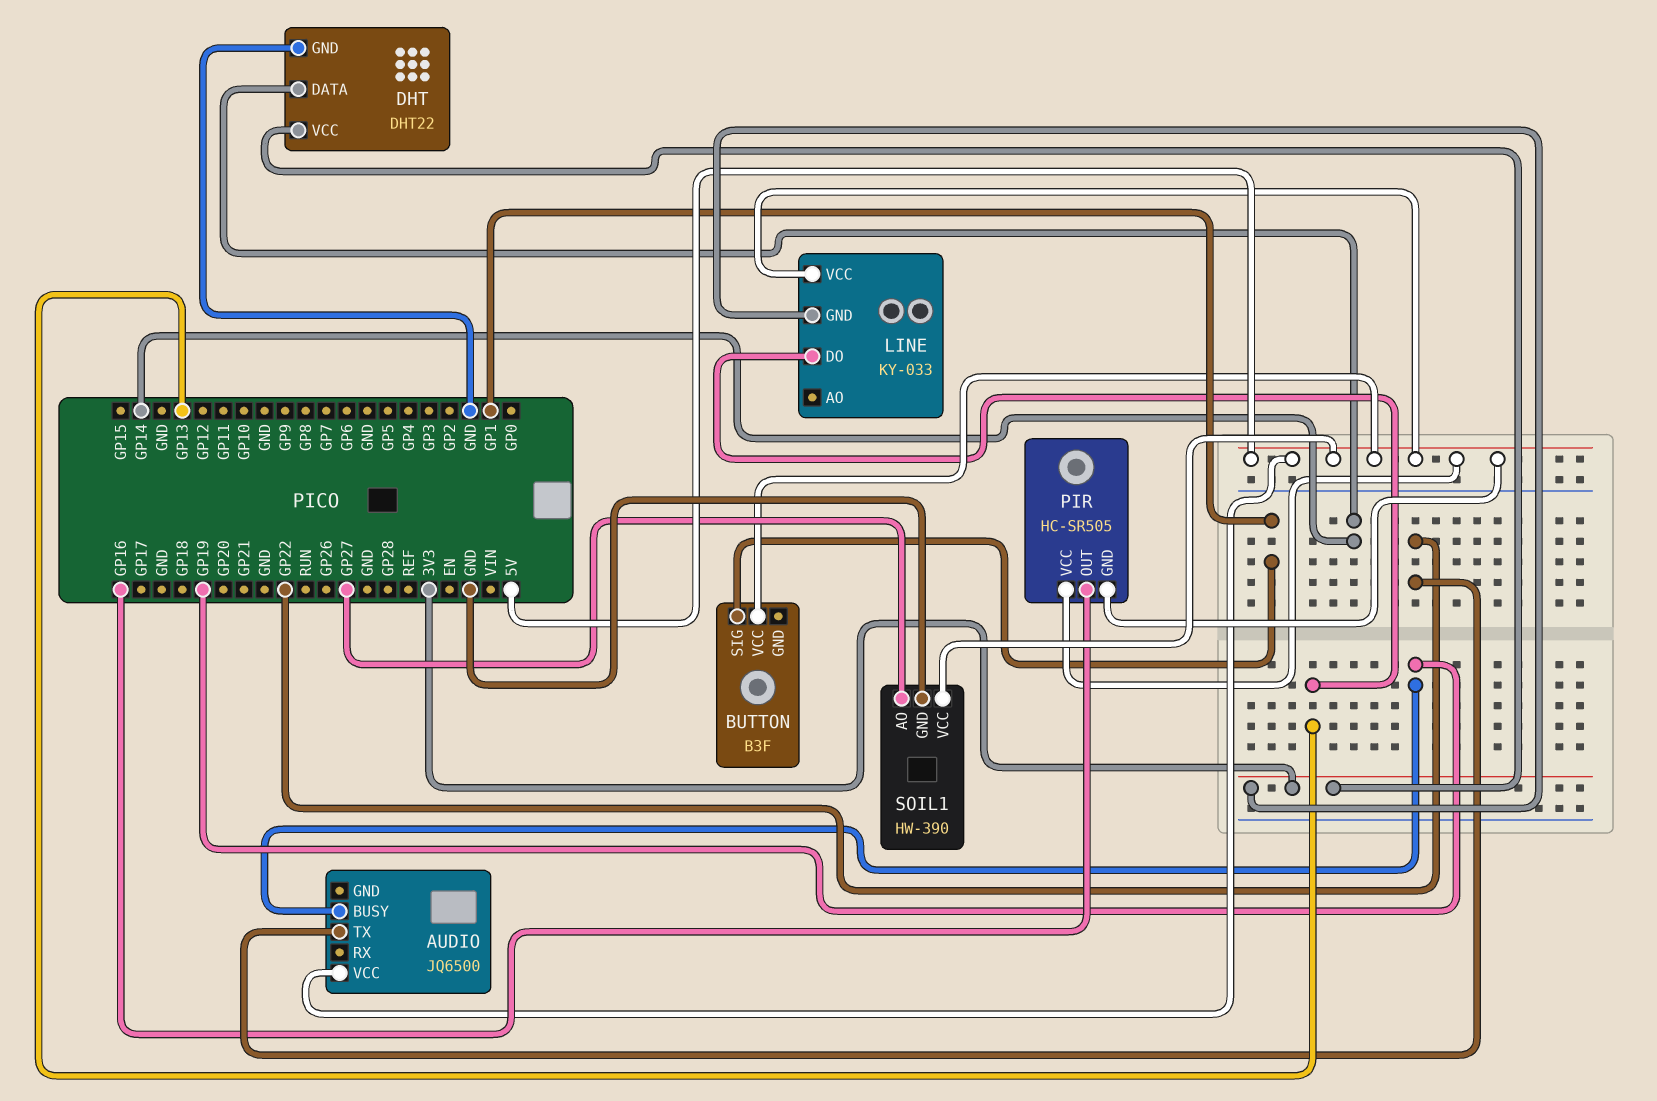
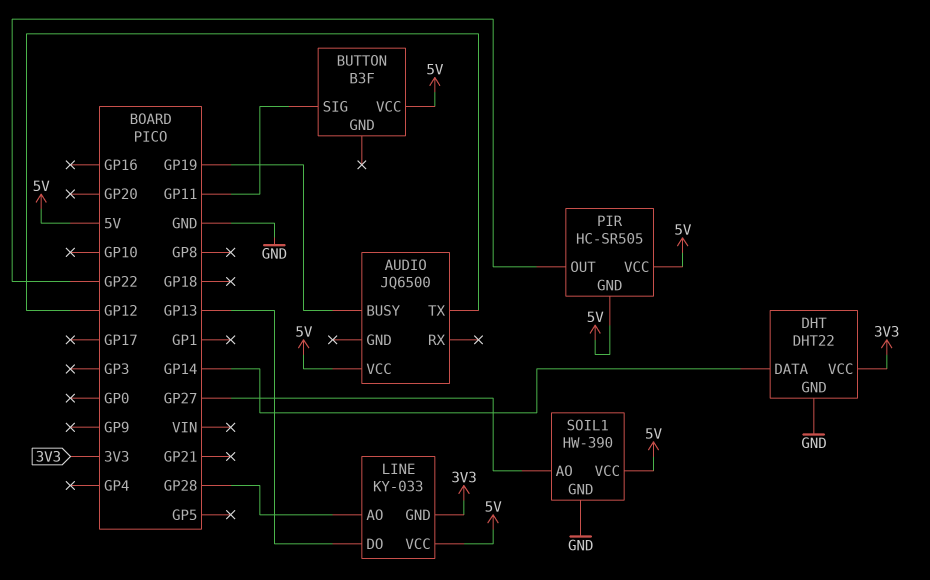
AUDIO pin TX: GP22 -> GP12
BUTTON pin SIG: GP1 -> GP11
LINE pin AO: none -> GP28
PIR pin OUT: GP16 -> GP22

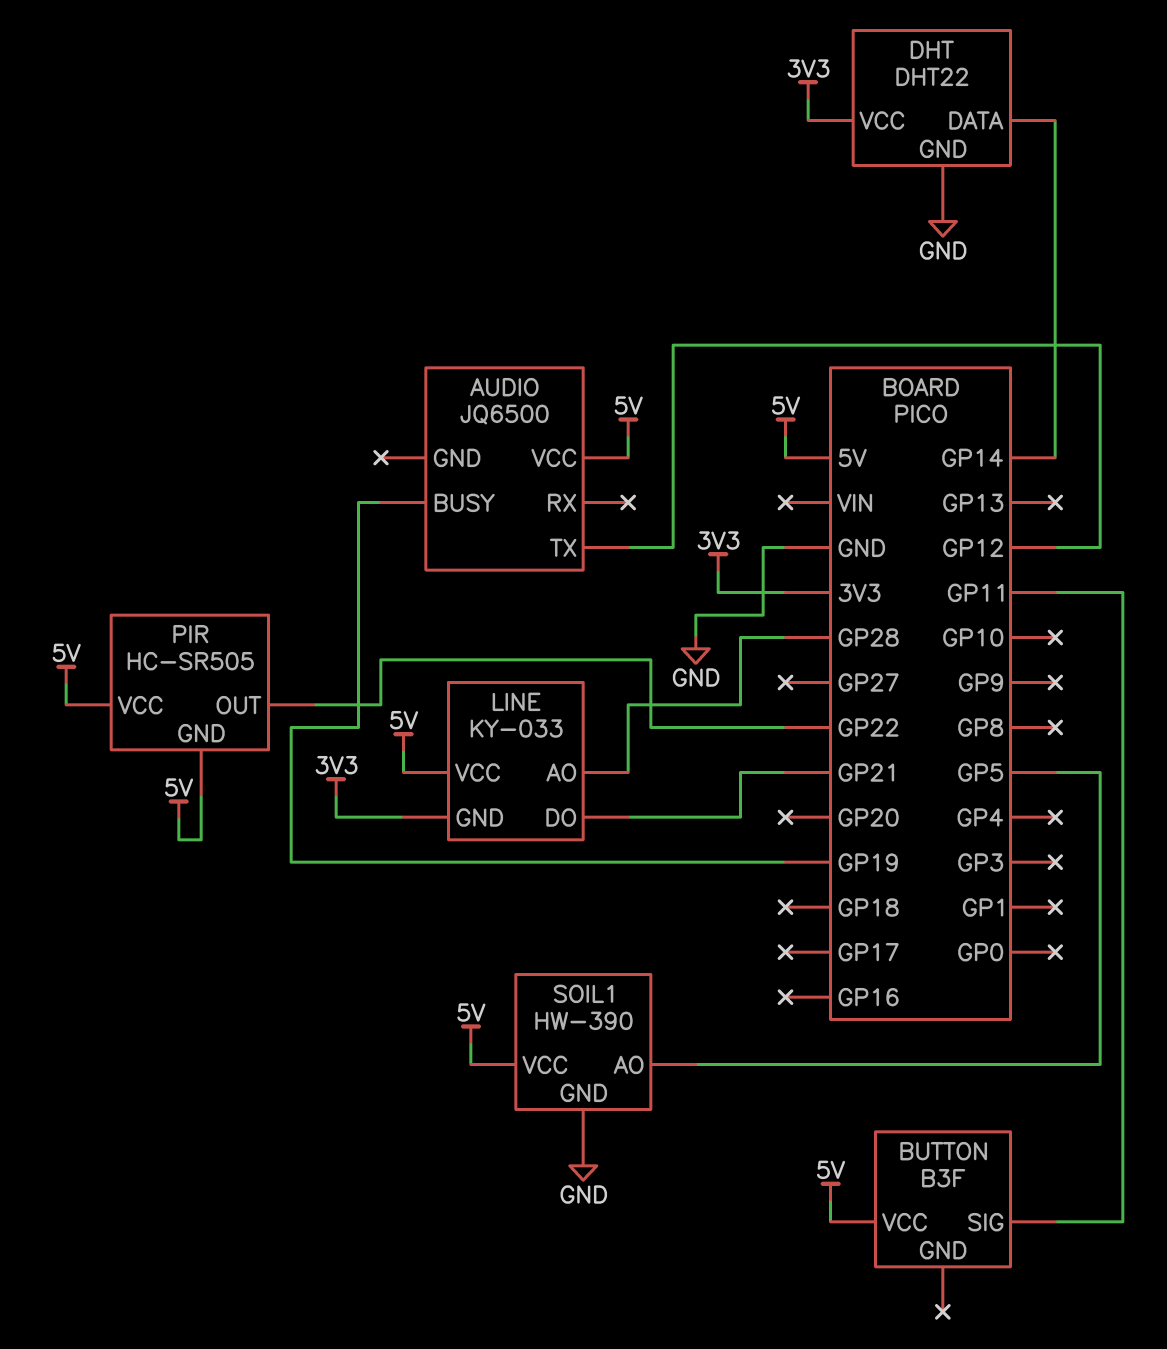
LINE pin DO: GP13 -> GP21
SOIL1 pin AO: GP27 -> GP5

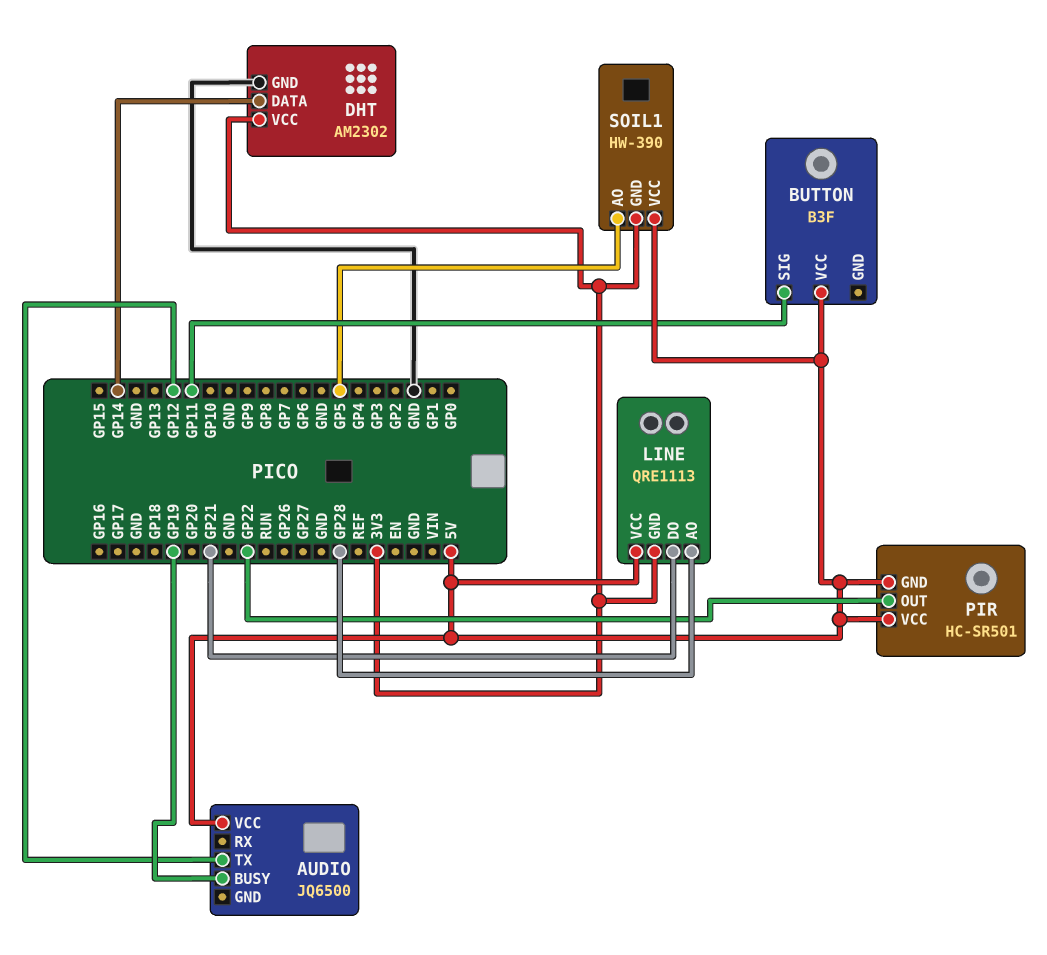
DHT: DHT22 -> AM2302
LINE: KY-033 -> QRE1113
PIR: HC-SR505 -> HC-SR501
SOIL1 pin GND: GND -> 3V3

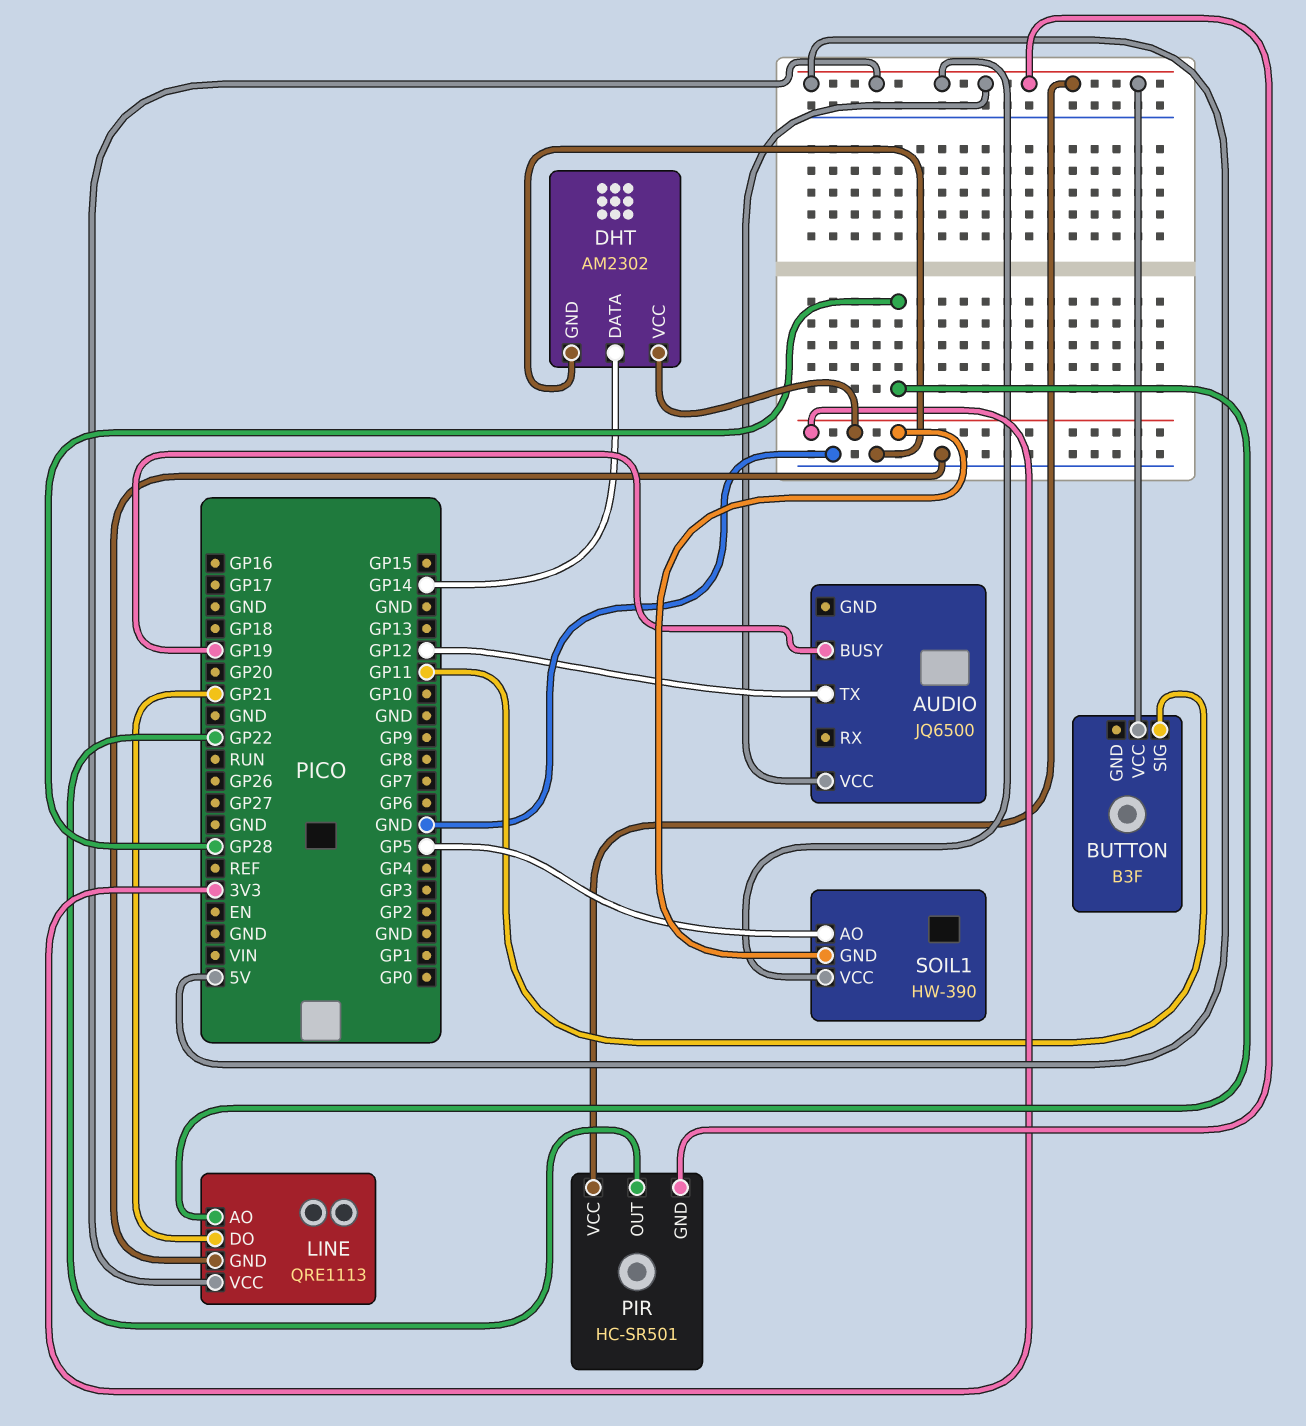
LINE pin GND: 3V3 -> GND

